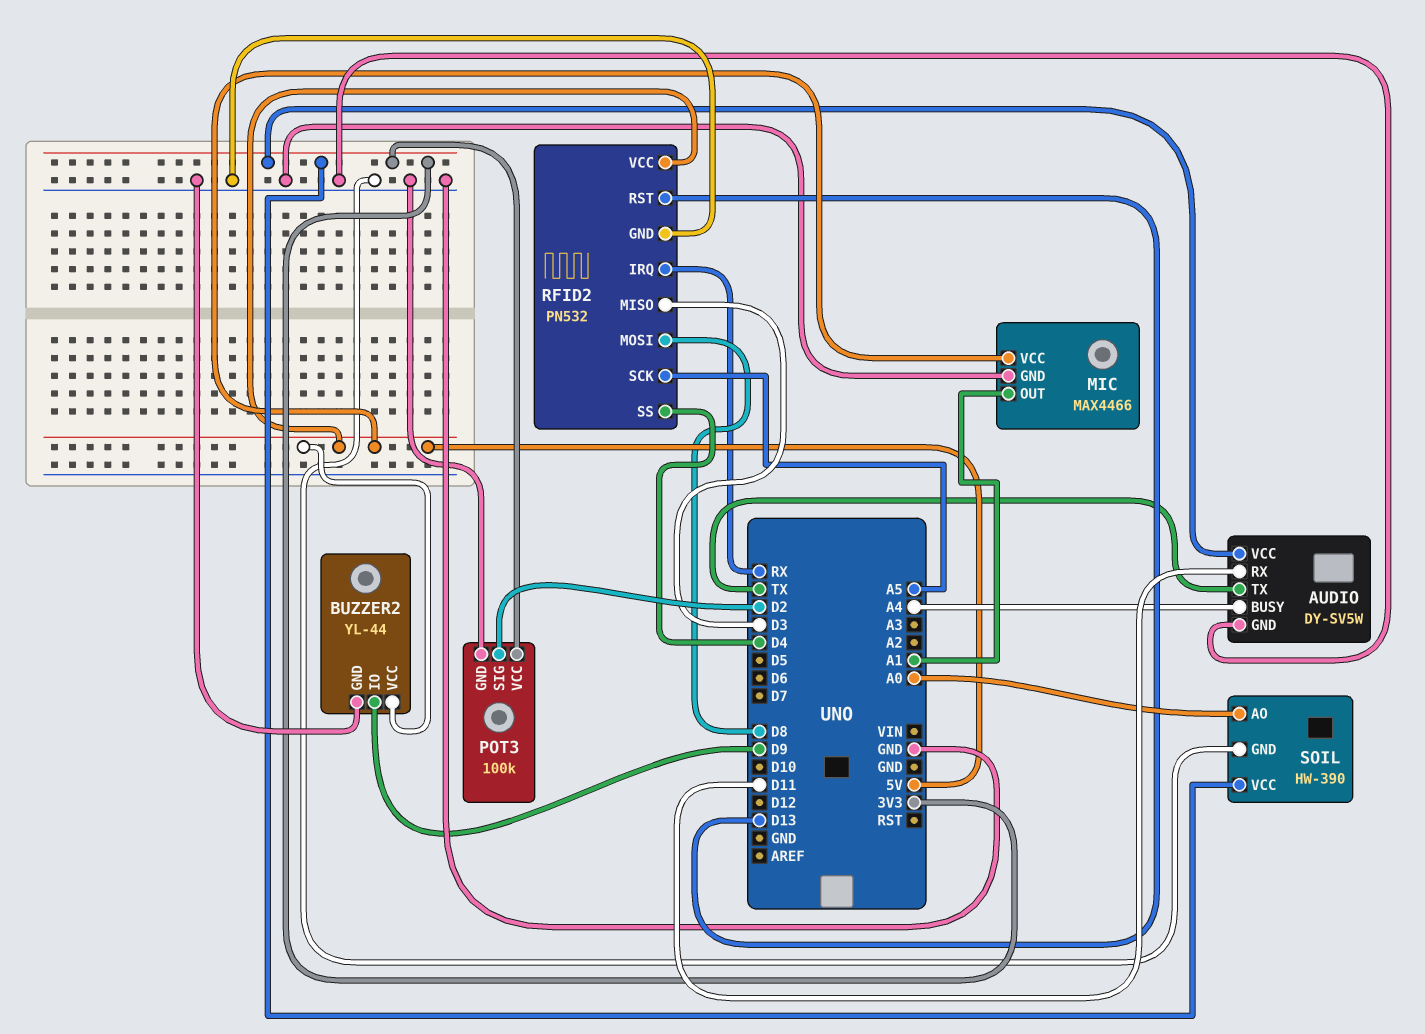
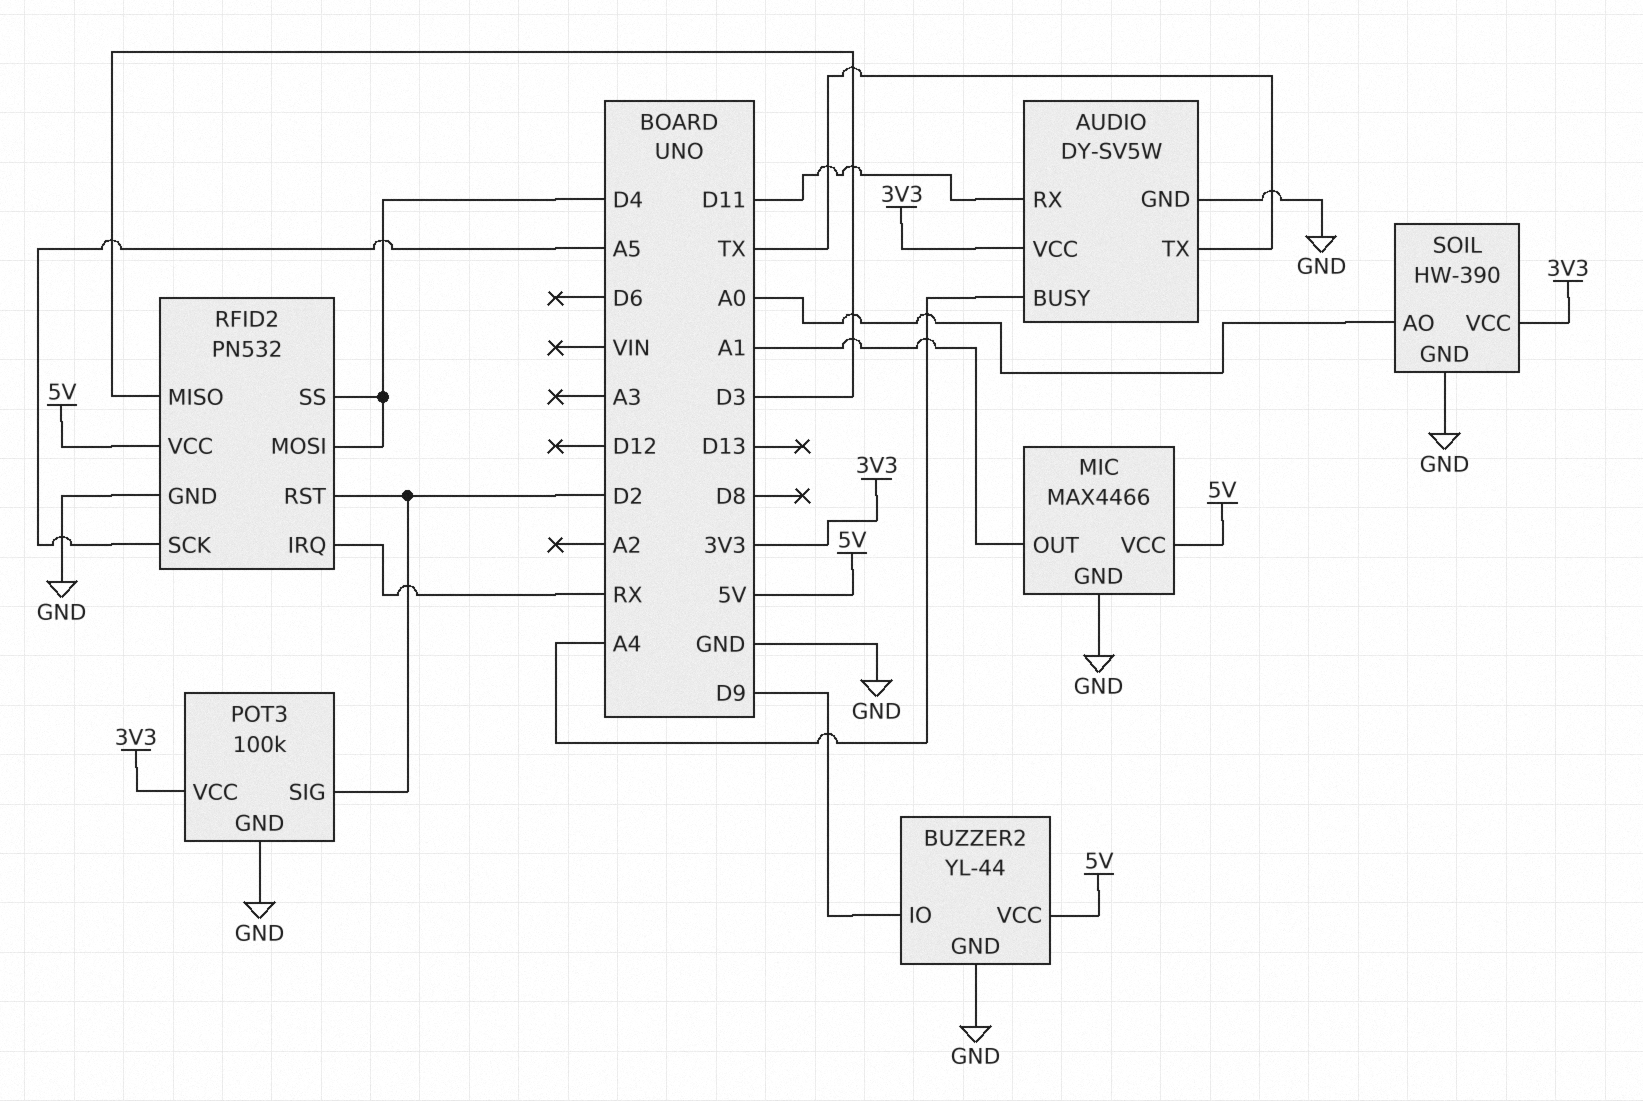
RFID2 pin MOSI: D8 -> D4
RFID2 pin RST: D13 -> D2

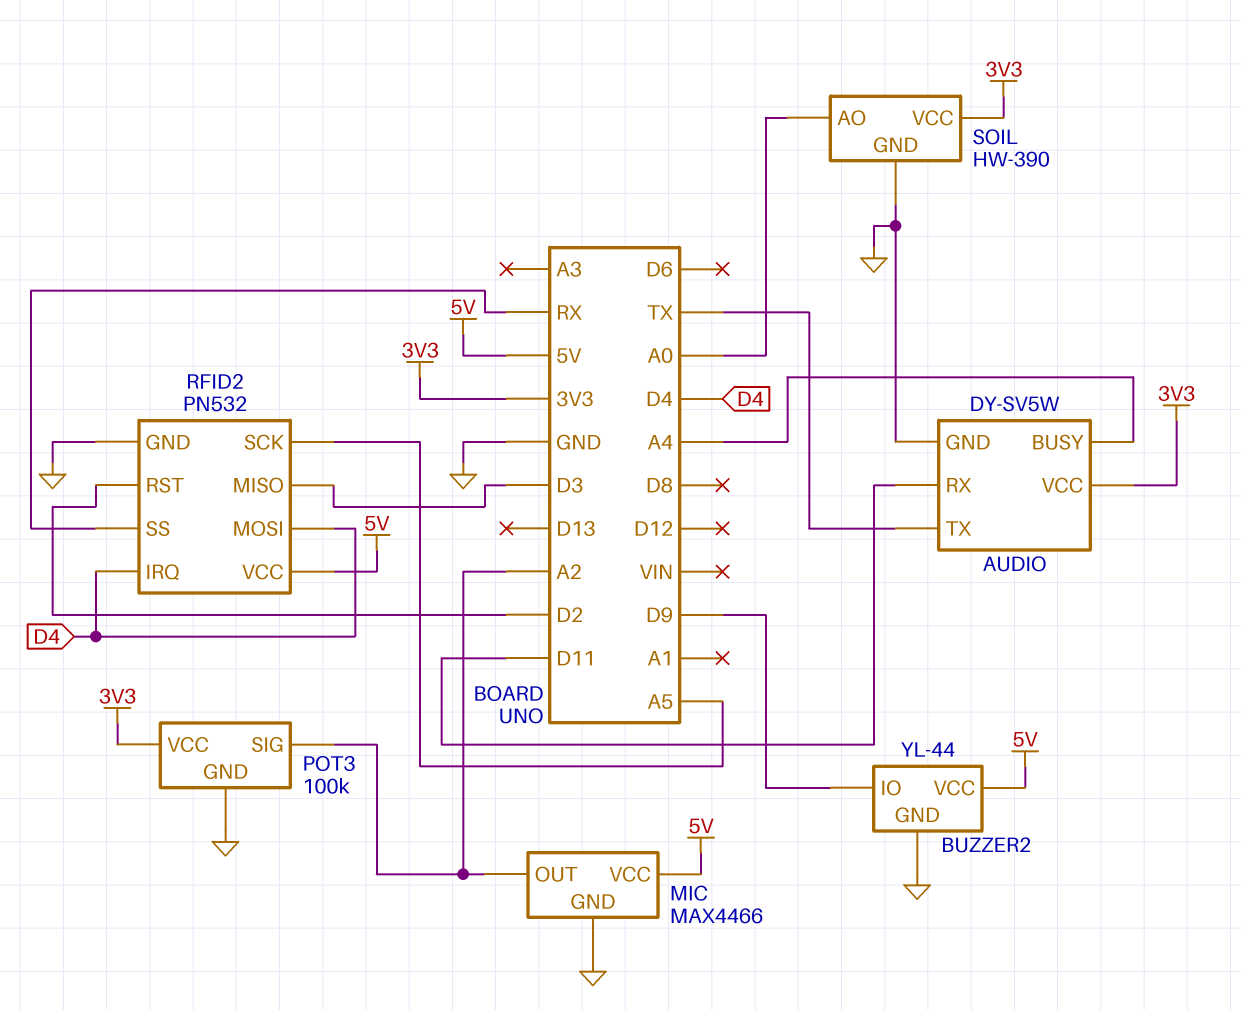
MIC pin OUT: A1 -> A2
POT3 pin SIG: D2 -> A2
RFID2 pin IRQ: RX -> D4
RFID2 pin SS: D4 -> RX

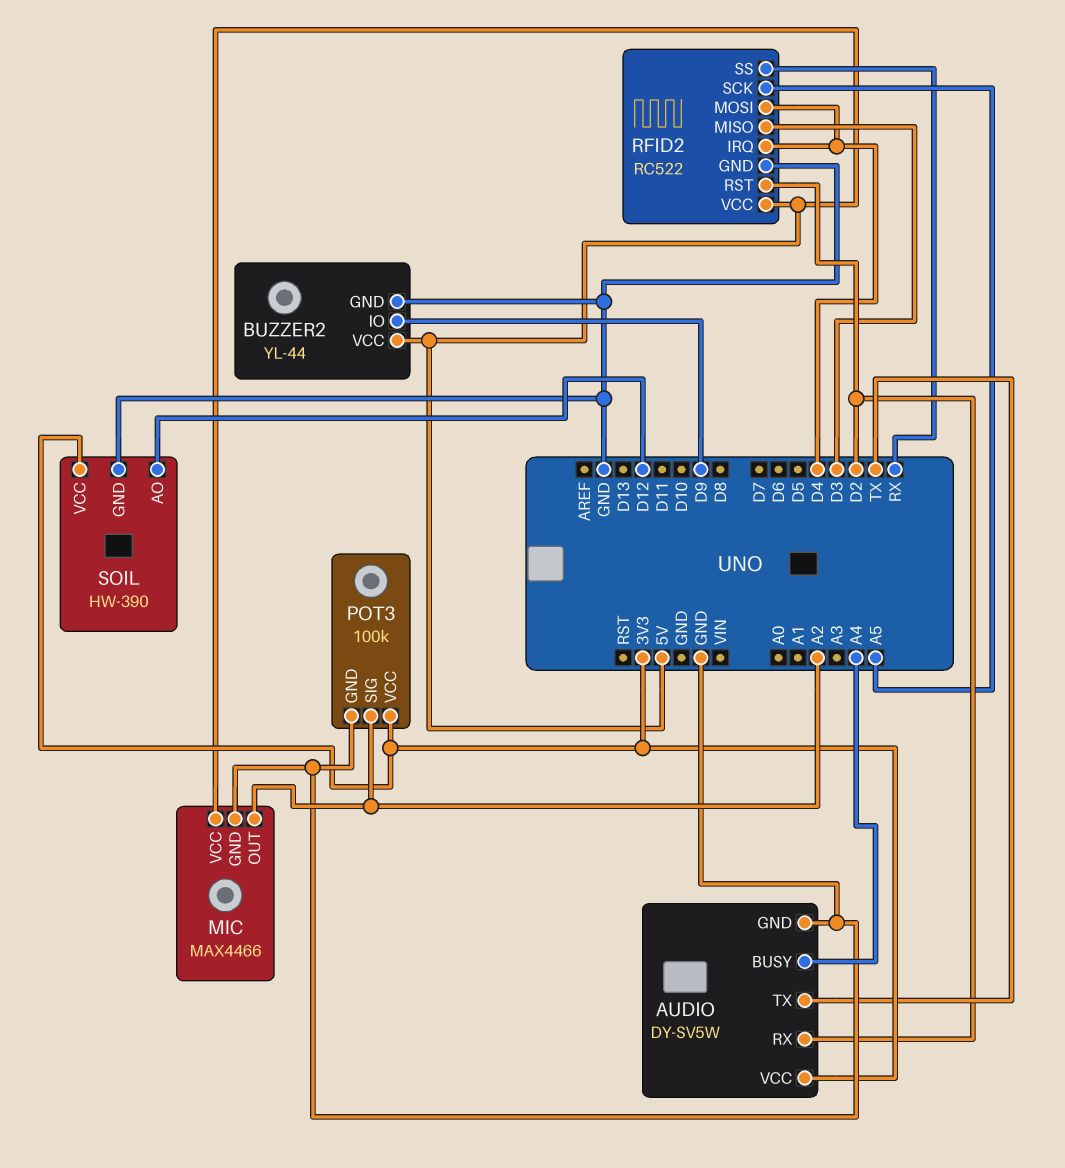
AUDIO pin RX: D11 -> D2
RFID2: PN532 -> RC522
SOIL pin AO: A0 -> D12

